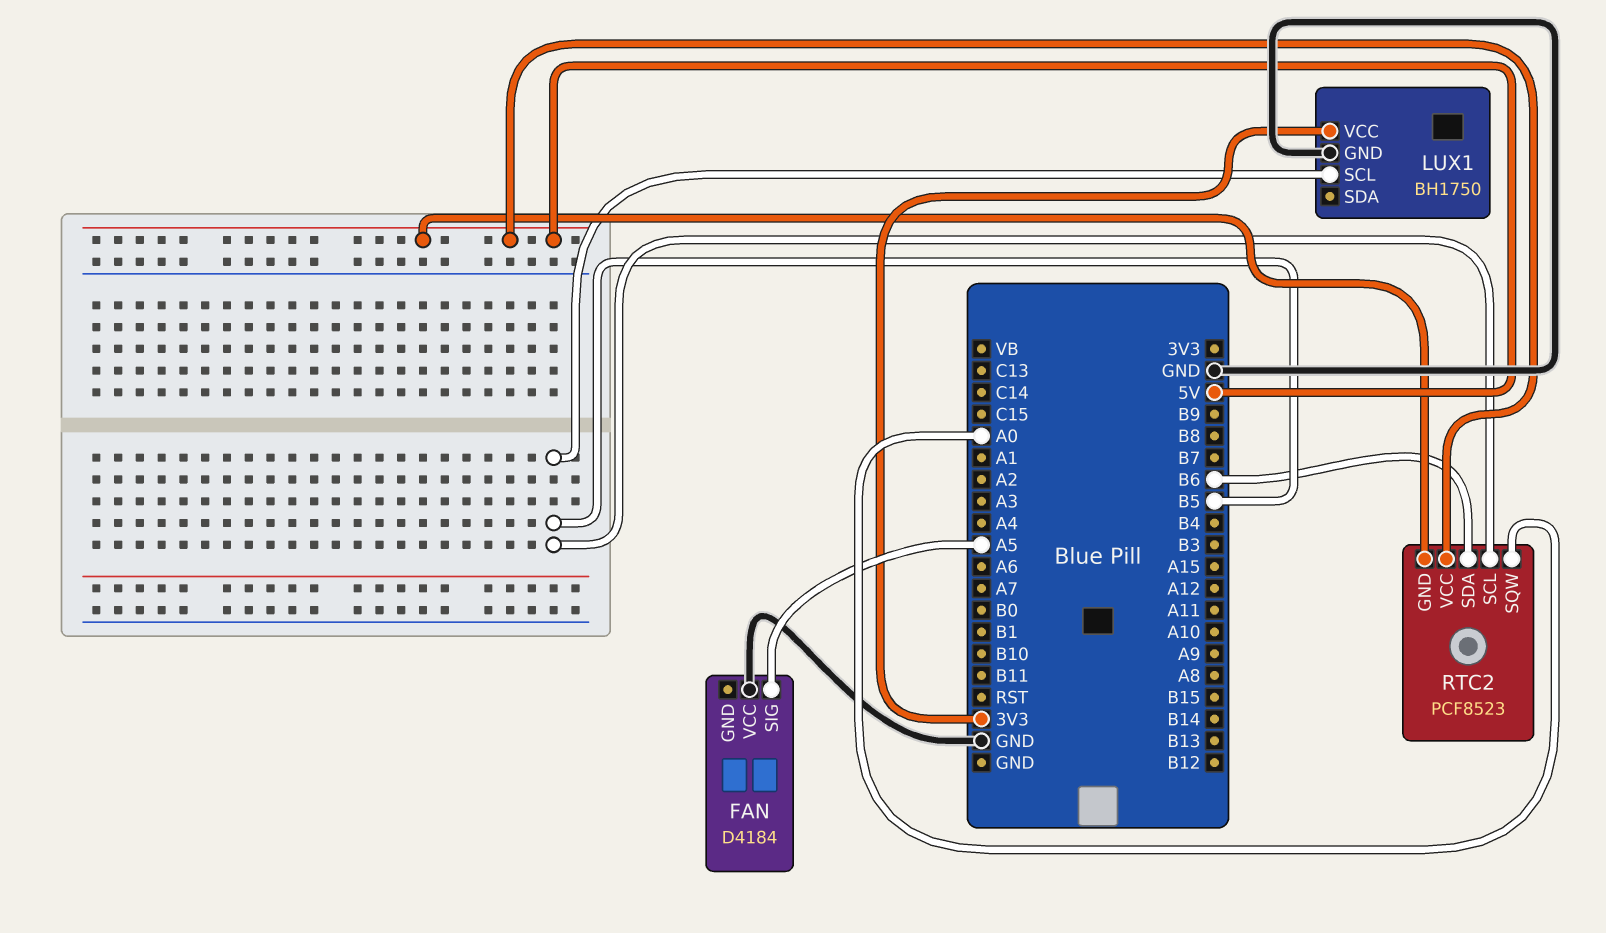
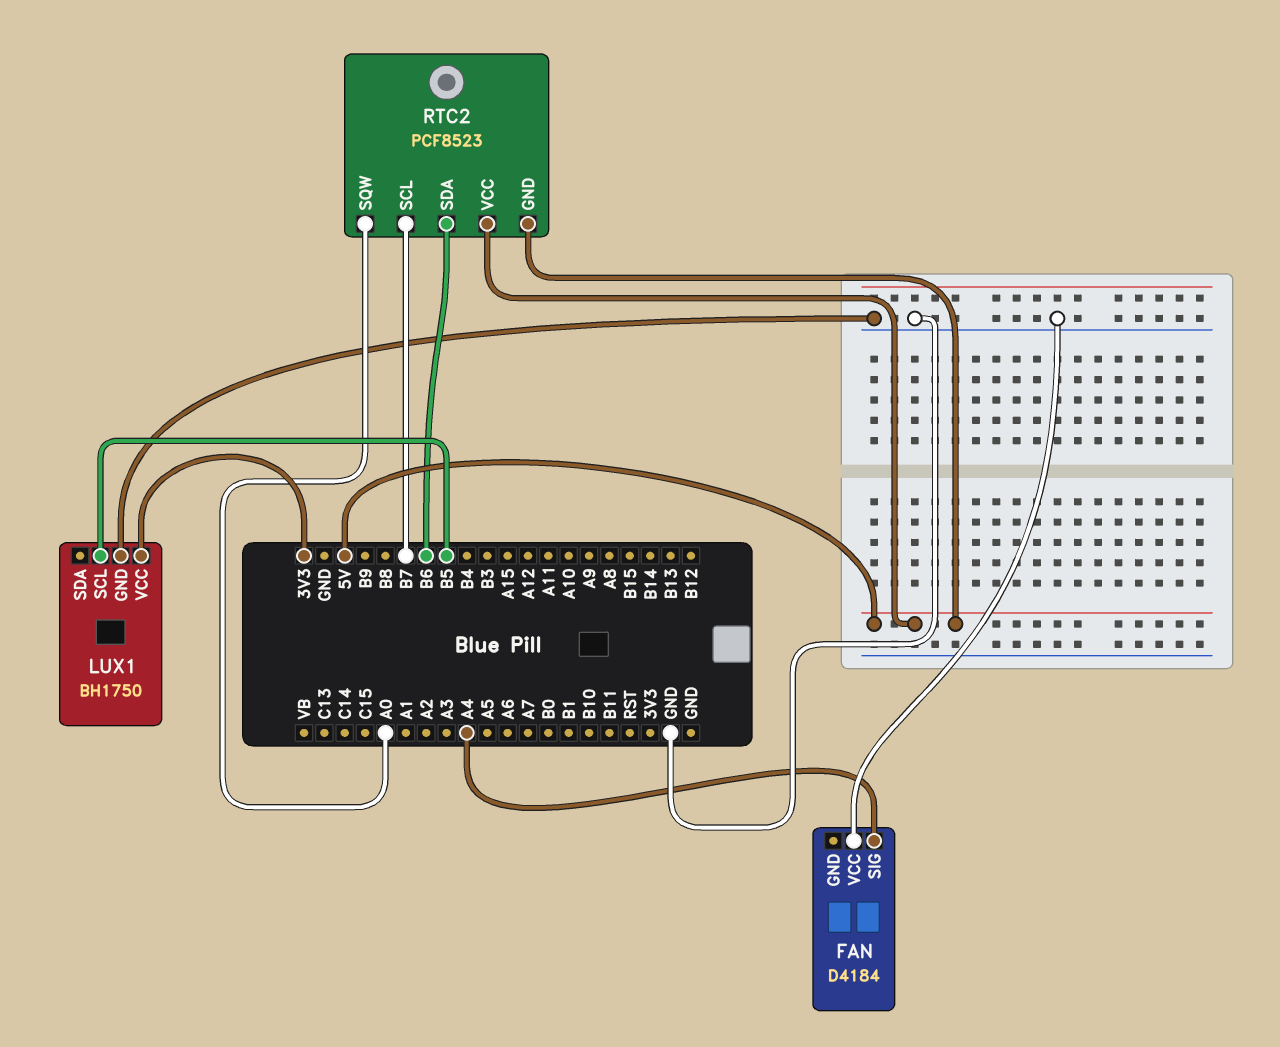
FAN pin SIG: A5 -> A4
RTC2 pin SCL: B5 -> B7

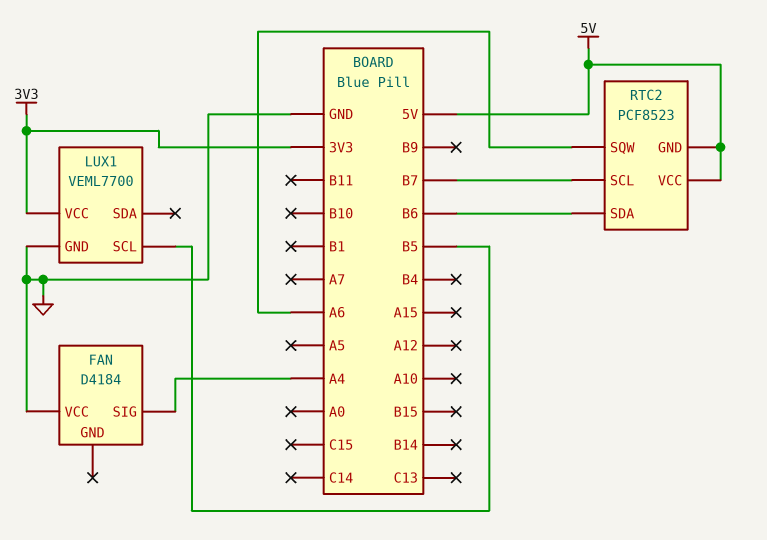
LUX1: BH1750 -> VEML7700
RTC2 pin SQW: A0 -> A6

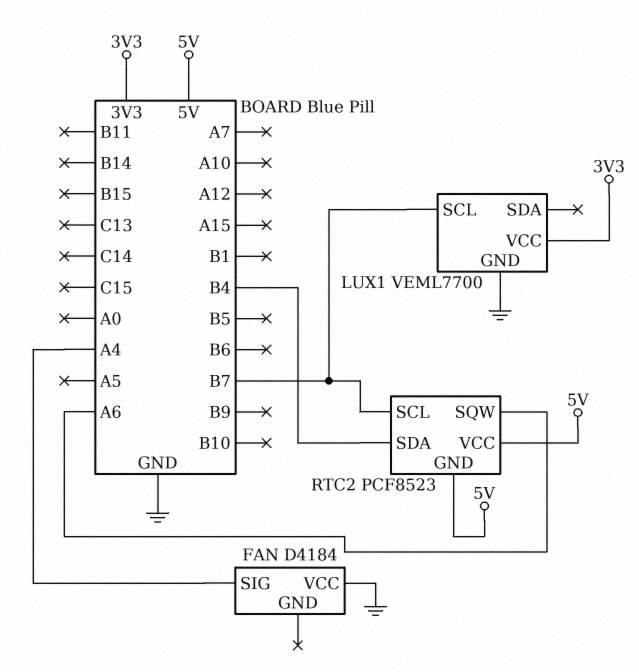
LUX1 pin SCL: B5 -> B7
RTC2 pin SDA: B6 -> B4

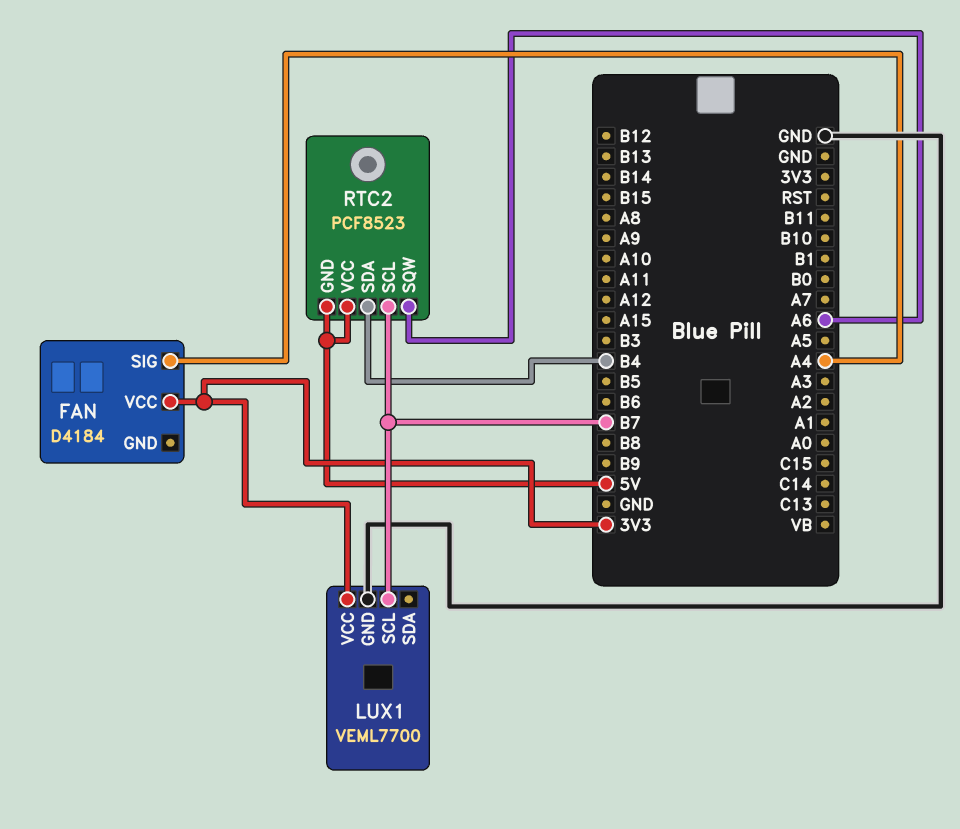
FAN pin VCC: GND -> 3V3

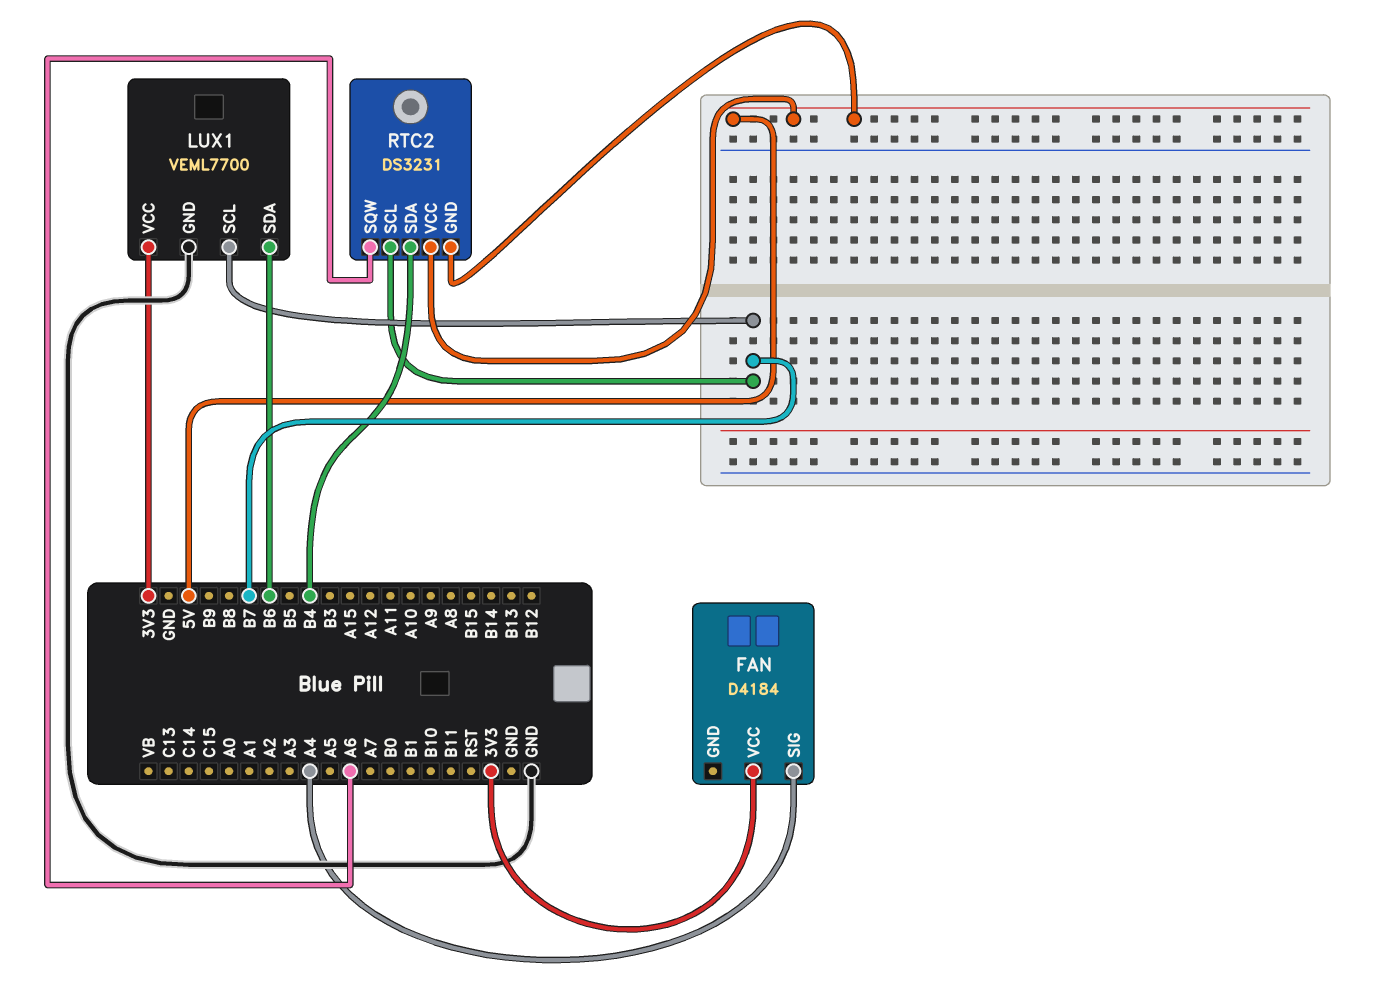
LUX1 pin SDA: none -> B6
RTC2: PCF8523 -> DS3231

